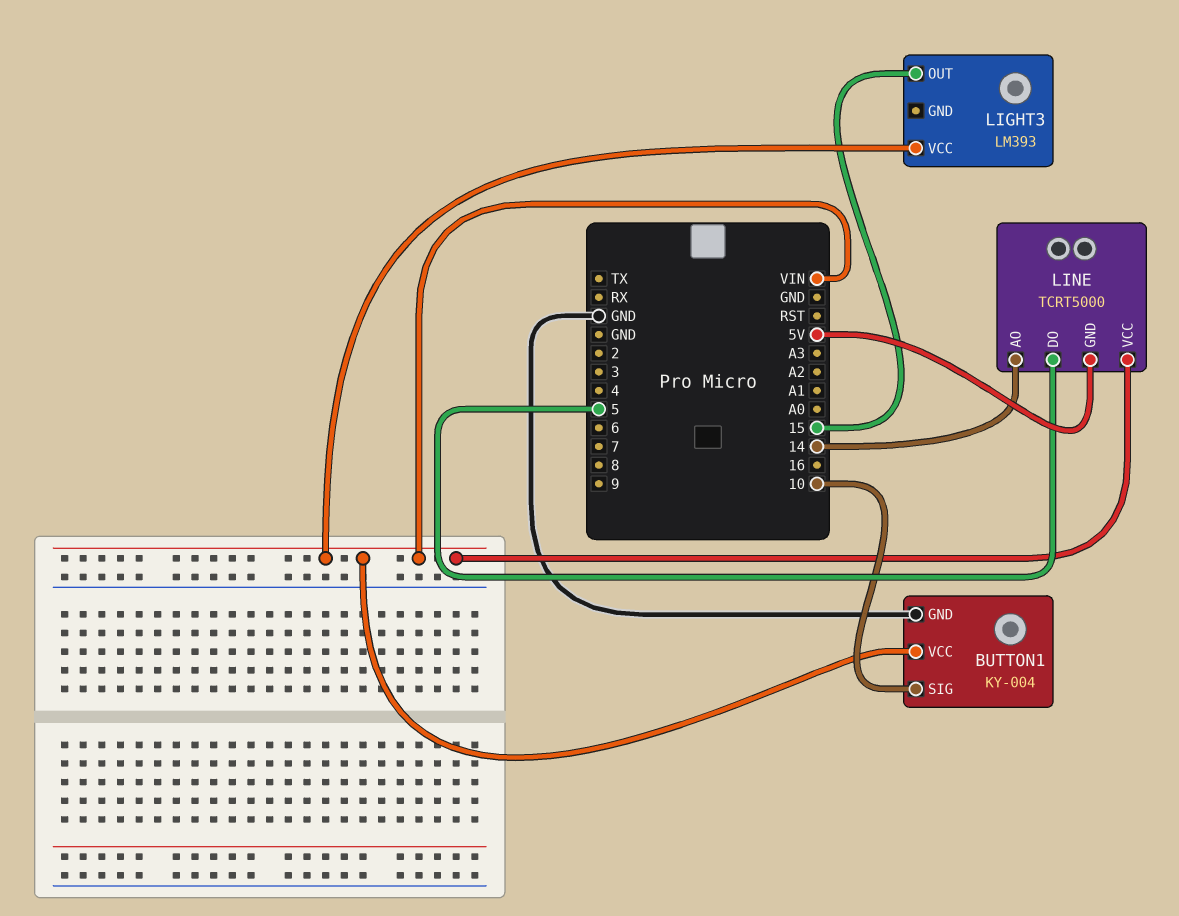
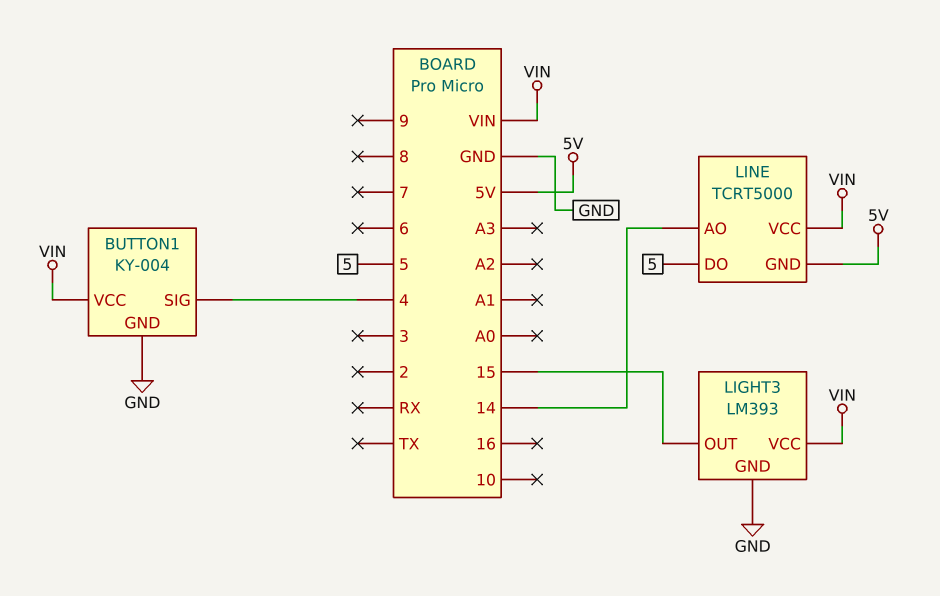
BUTTON1 pin SIG: 10 -> 4
LIGHT3 pin GND: none -> GND

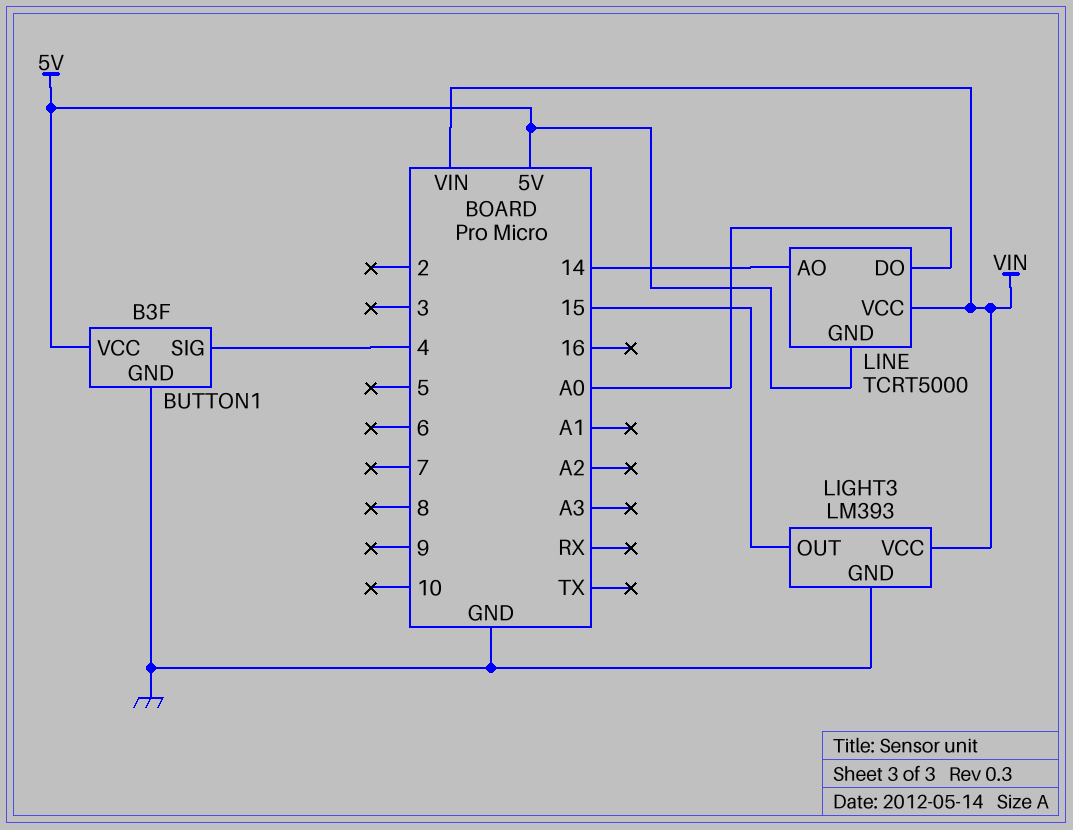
BUTTON1: KY-004 -> B3F
BUTTON1 pin VCC: VIN -> 5V
LINE pin DO: 5 -> A0

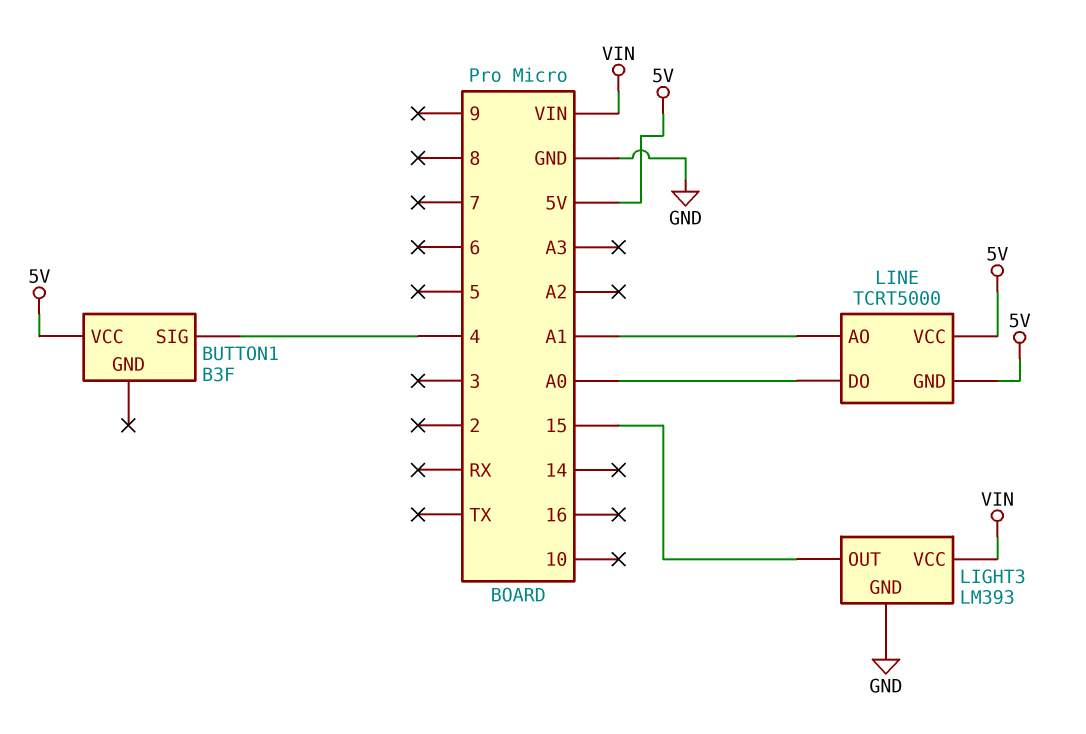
BUTTON1 pin GND: GND -> none
LINE pin AO: 14 -> A1
LINE pin VCC: VIN -> 5V

